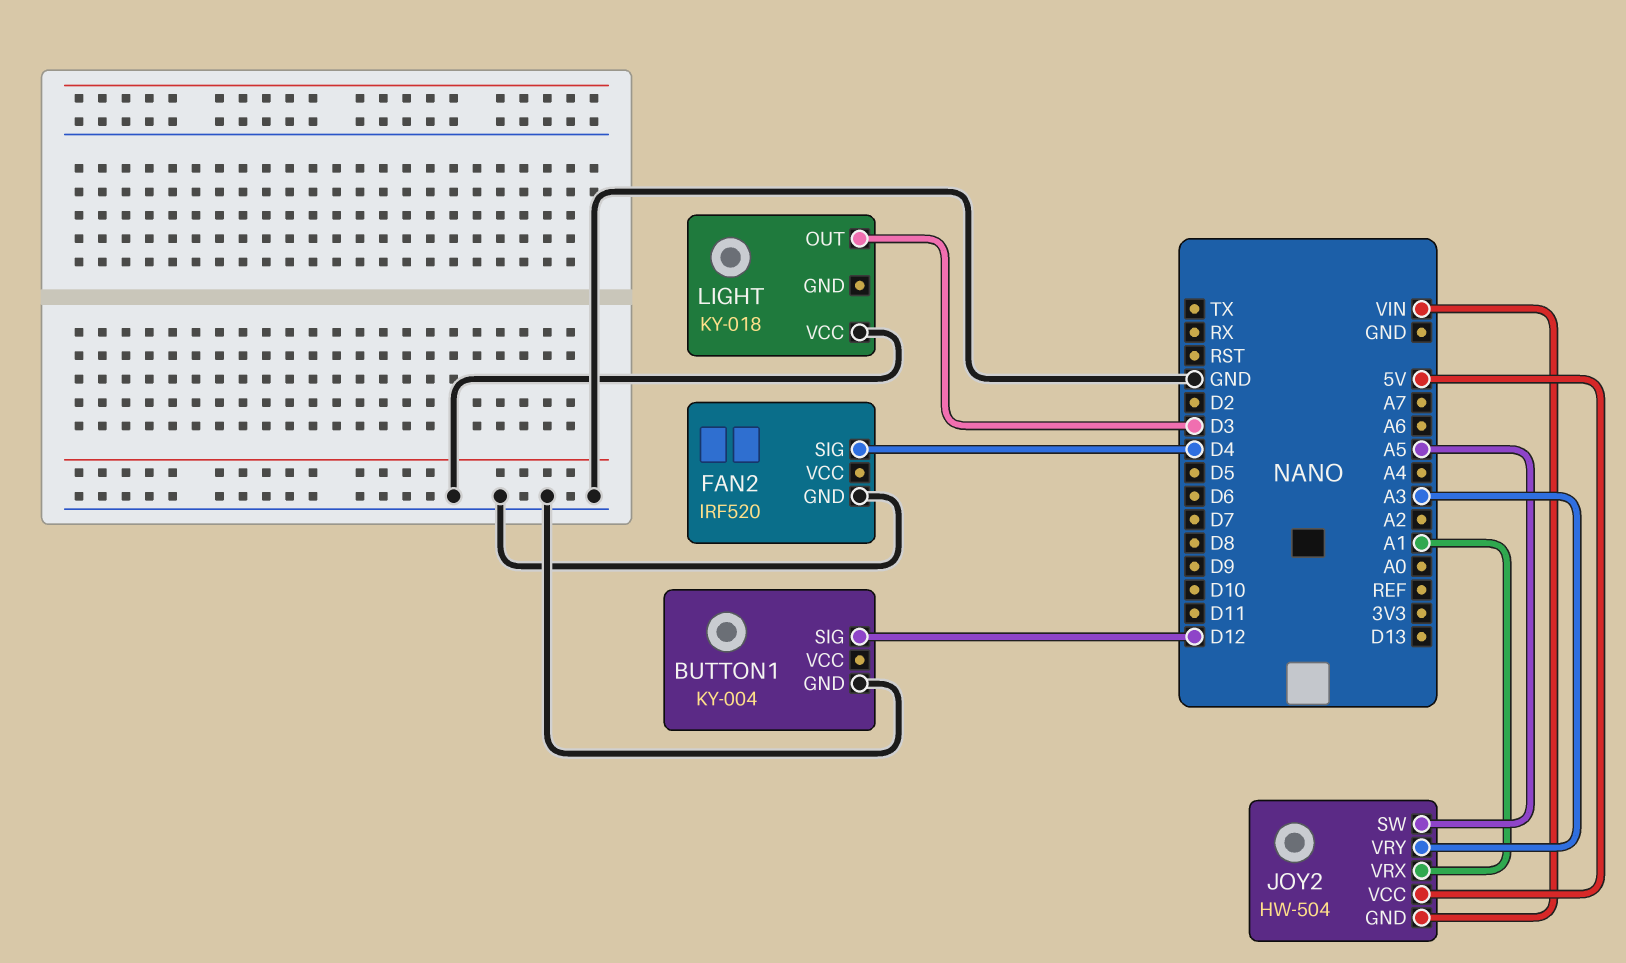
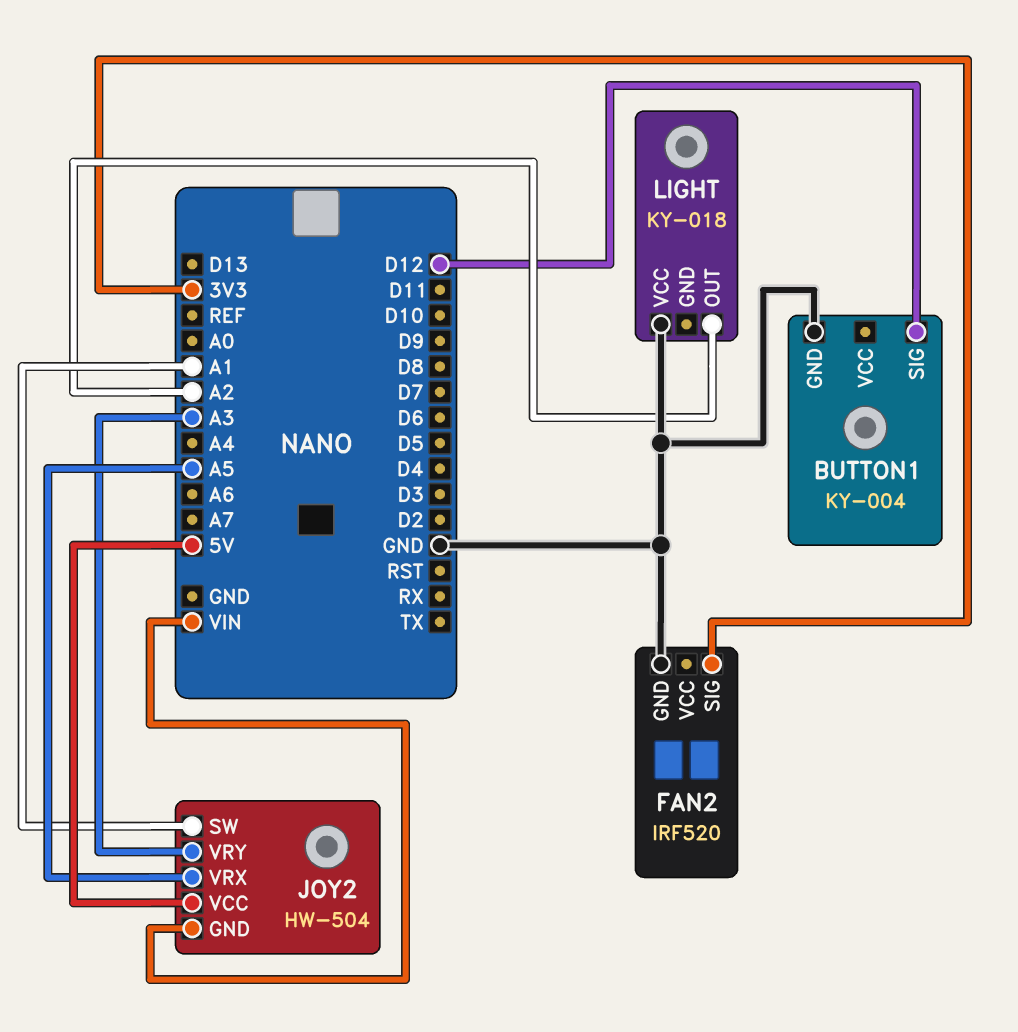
FAN2 pin SIG: D4 -> 3V3
JOY2 pin SW: A5 -> A1
JOY2 pin VRX: A1 -> A5
LIGHT pin OUT: D3 -> A2

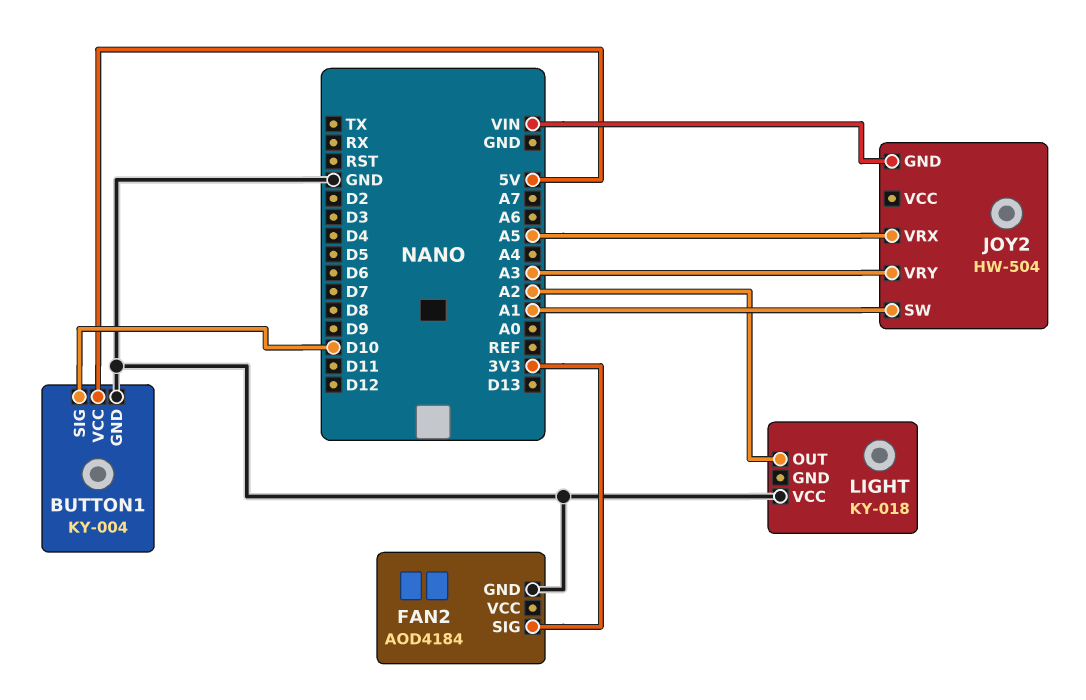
BUTTON1 pin SIG: D12 -> D10
BUTTON1 pin VCC: none -> 5V
FAN2: IRF520 -> AOD4184
JOY2 pin VCC: 5V -> none

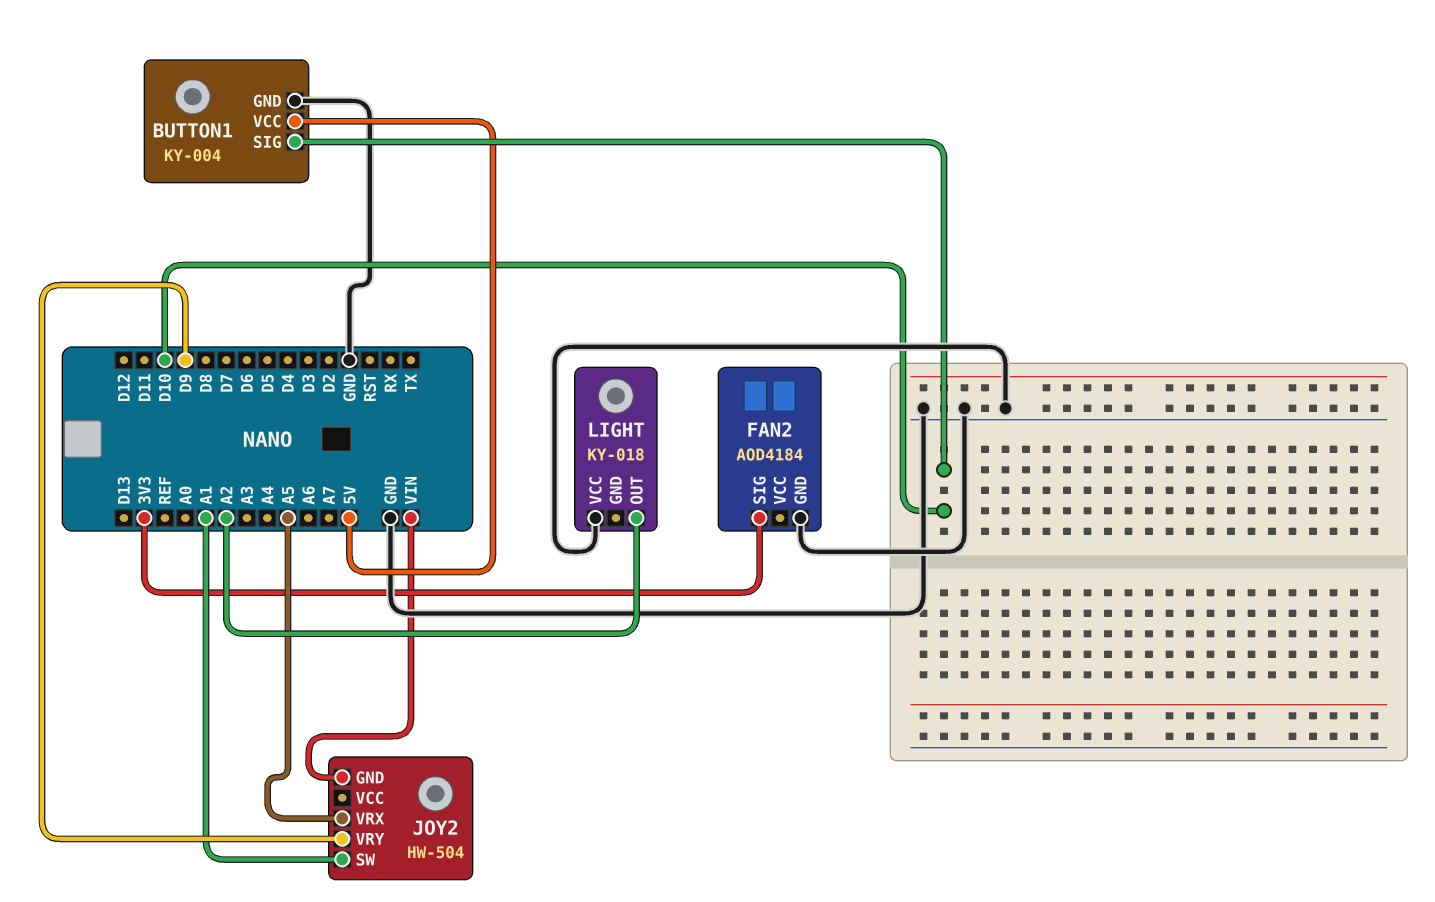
JOY2 pin VRY: A3 -> D9

